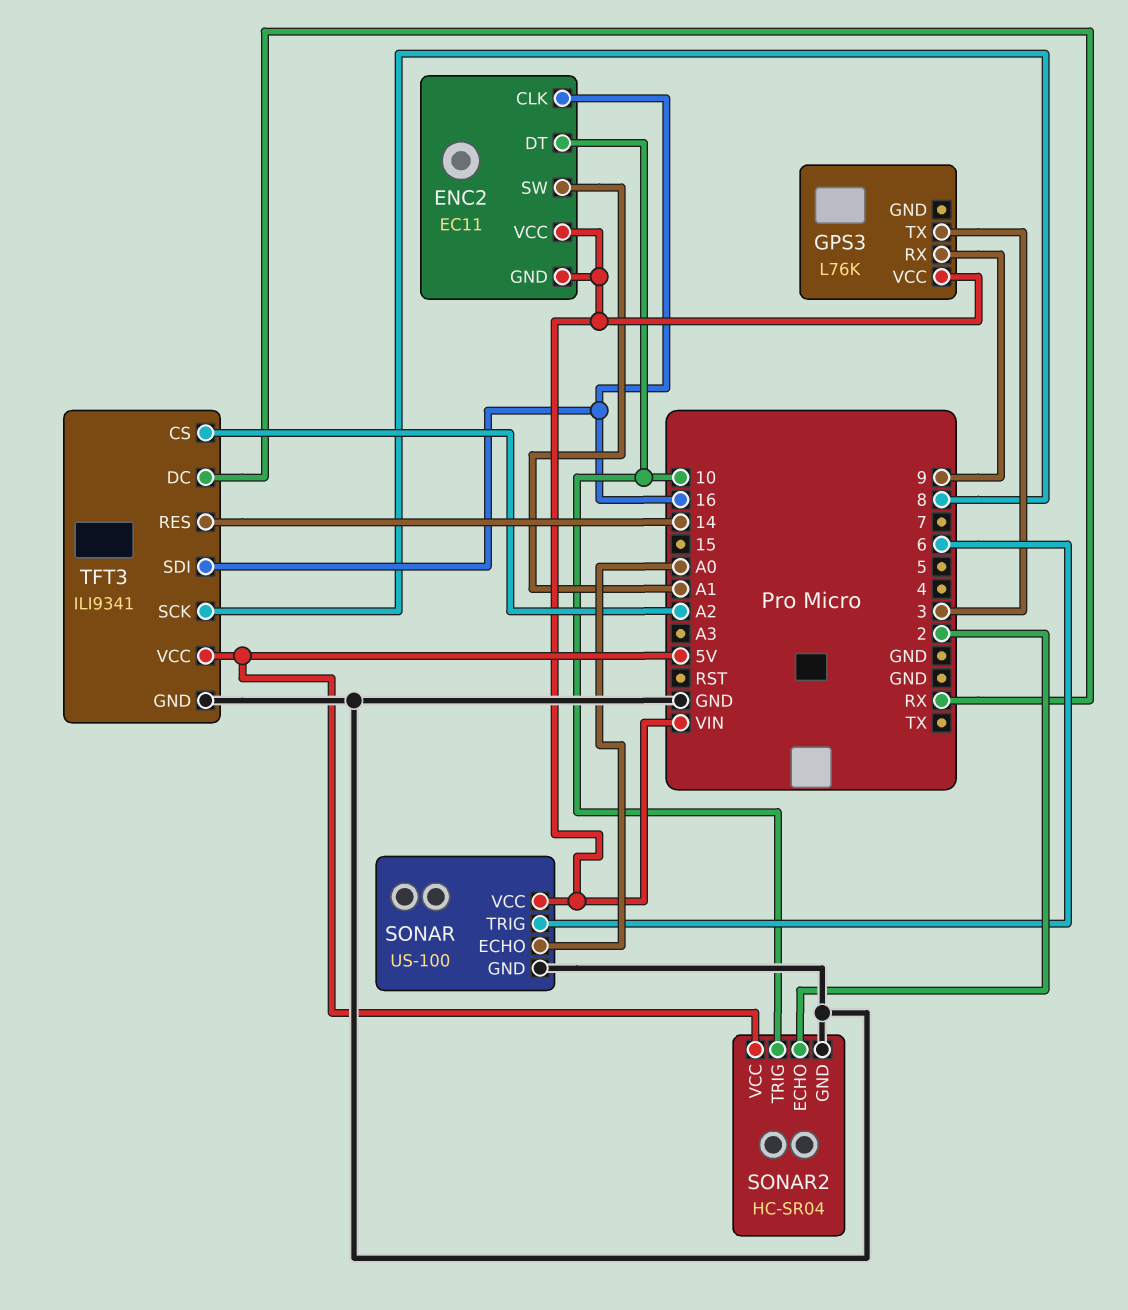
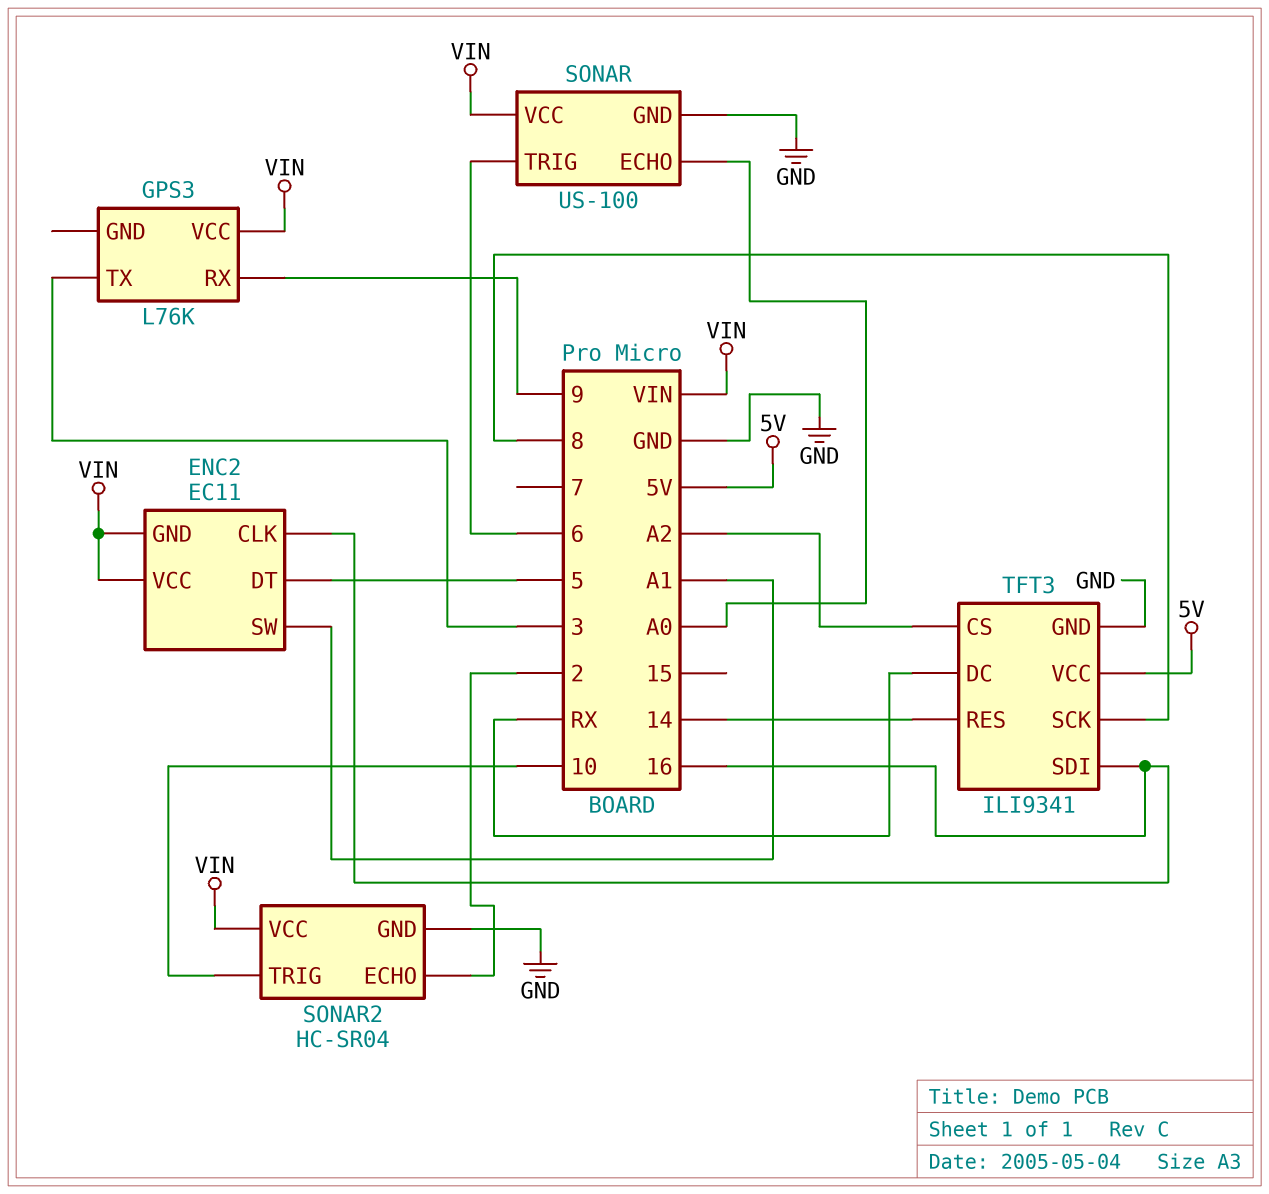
ENC2 pin DT: 10 -> 5
SONAR2 pin VCC: 5V -> VIN

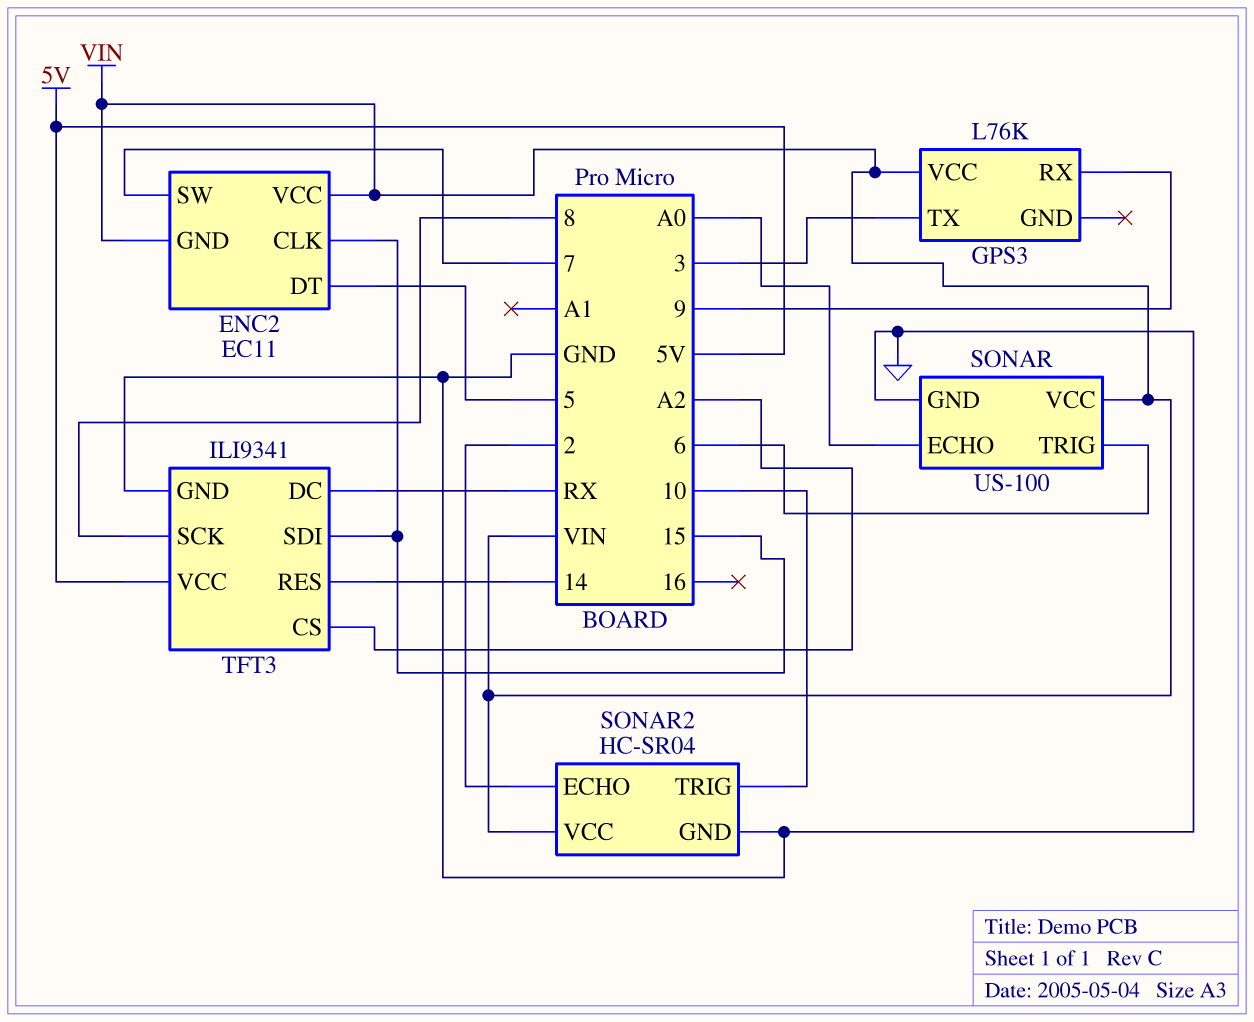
ENC2 pin CLK: 16 -> 15
ENC2 pin SW: A1 -> 7
TFT3 pin SDI: 16 -> 15

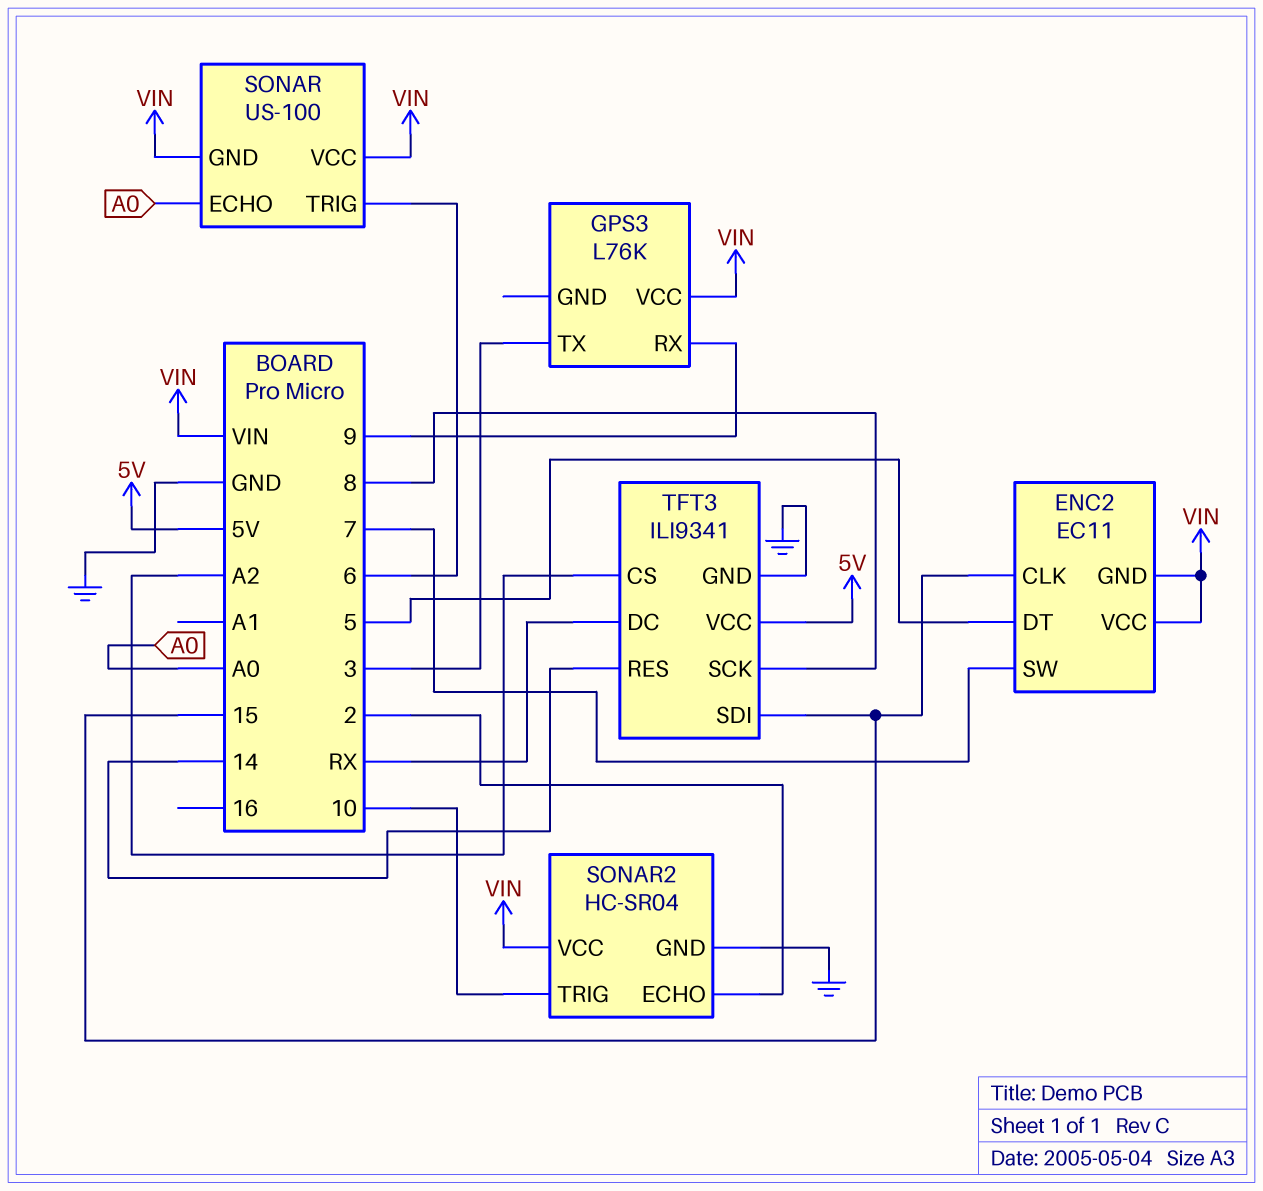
SONAR pin GND: GND -> VIN

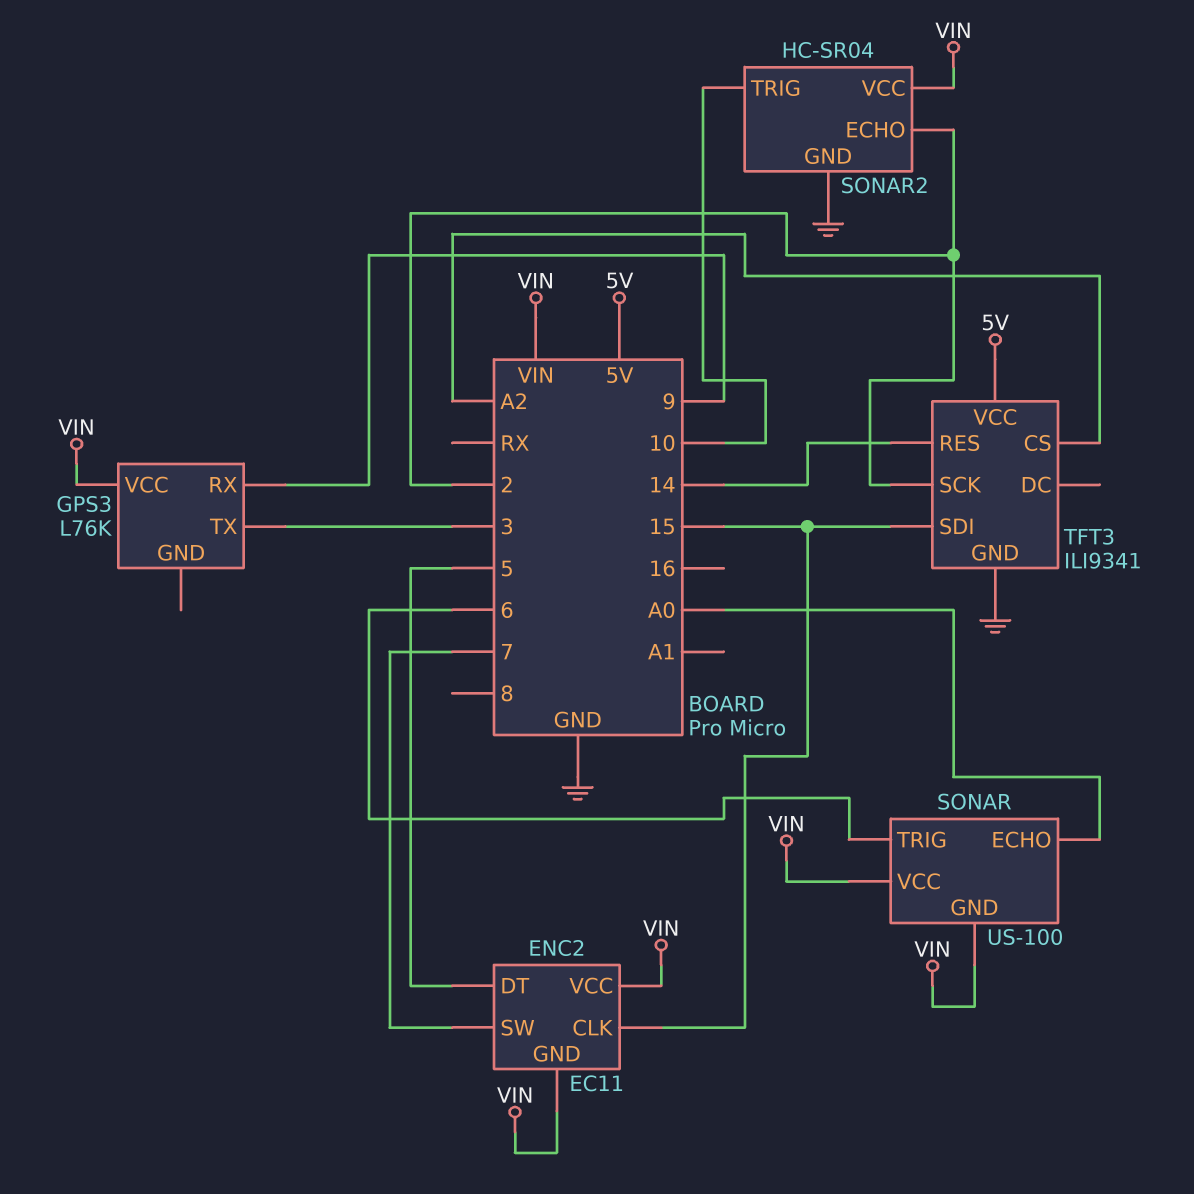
TFT3 pin DC: RX -> none
TFT3 pin SCK: 8 -> 2

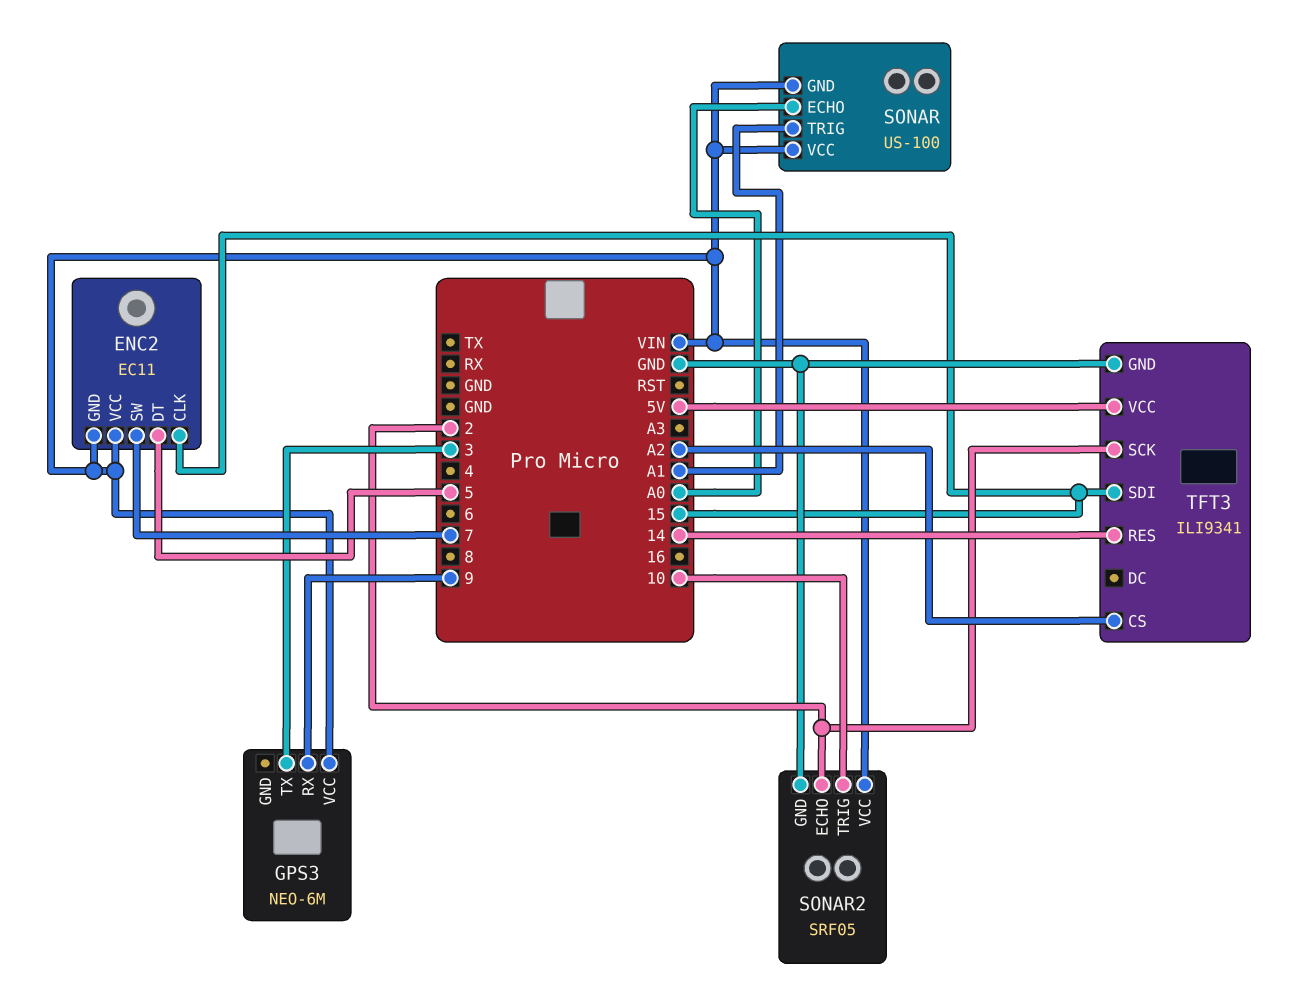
GPS3: L76K -> NEO-6M
SONAR pin TRIG: 6 -> A1
SONAR2: HC-SR04 -> SRF05

